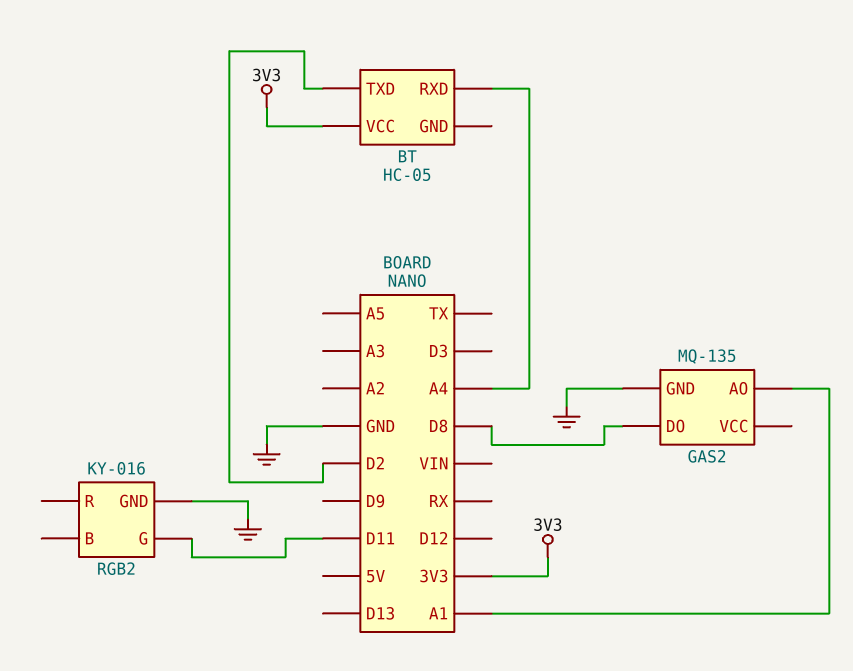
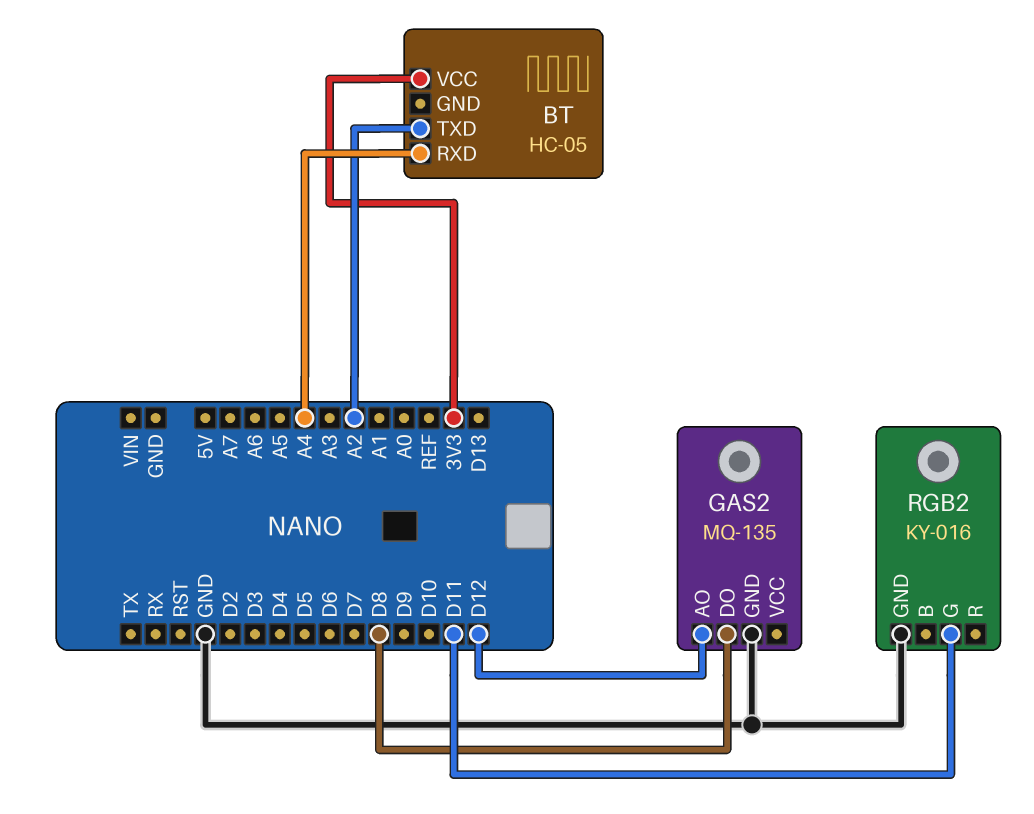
BT pin TXD: D2 -> A2
GAS2 pin AO: A1 -> D12

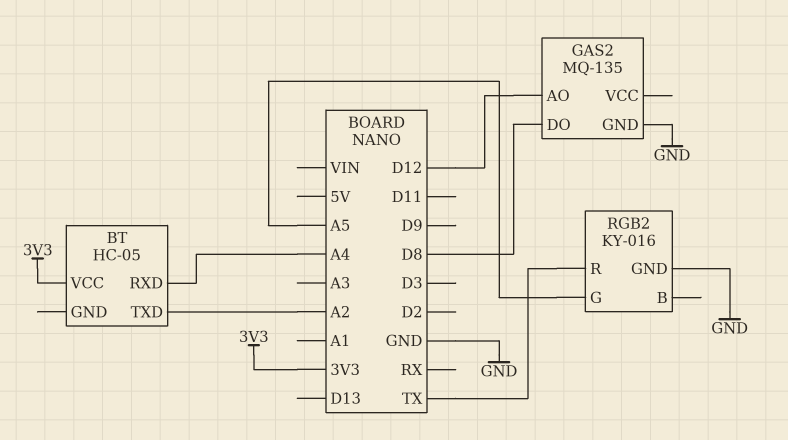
RGB2 pin G: D11 -> A5
RGB2 pin R: none -> TX

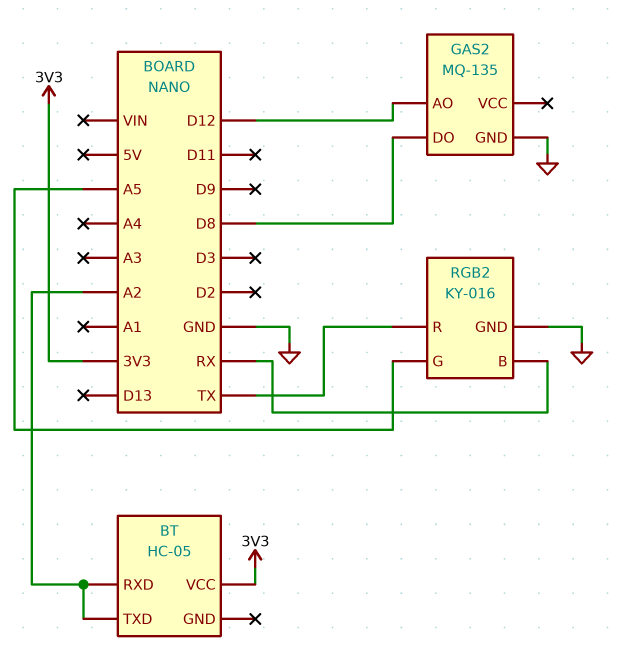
BT pin RXD: A4 -> A2
RGB2 pin B: none -> RX

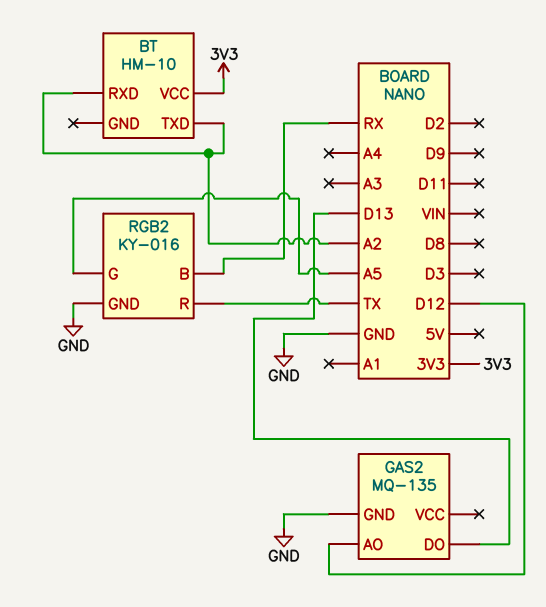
BT: HC-05 -> HM-10
GAS2 pin DO: D8 -> D13

